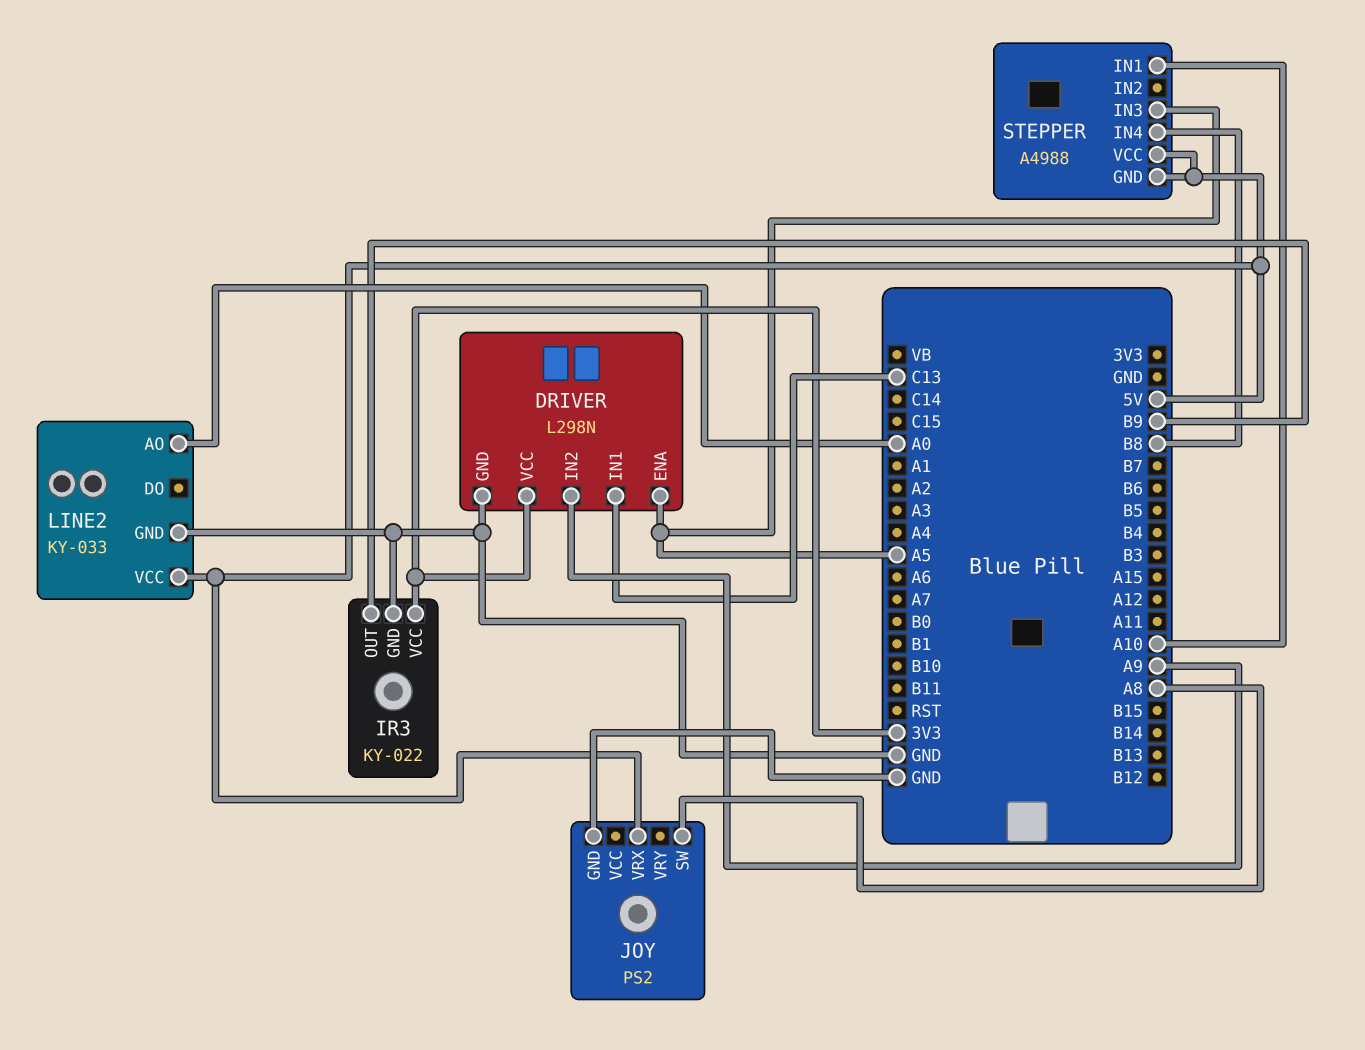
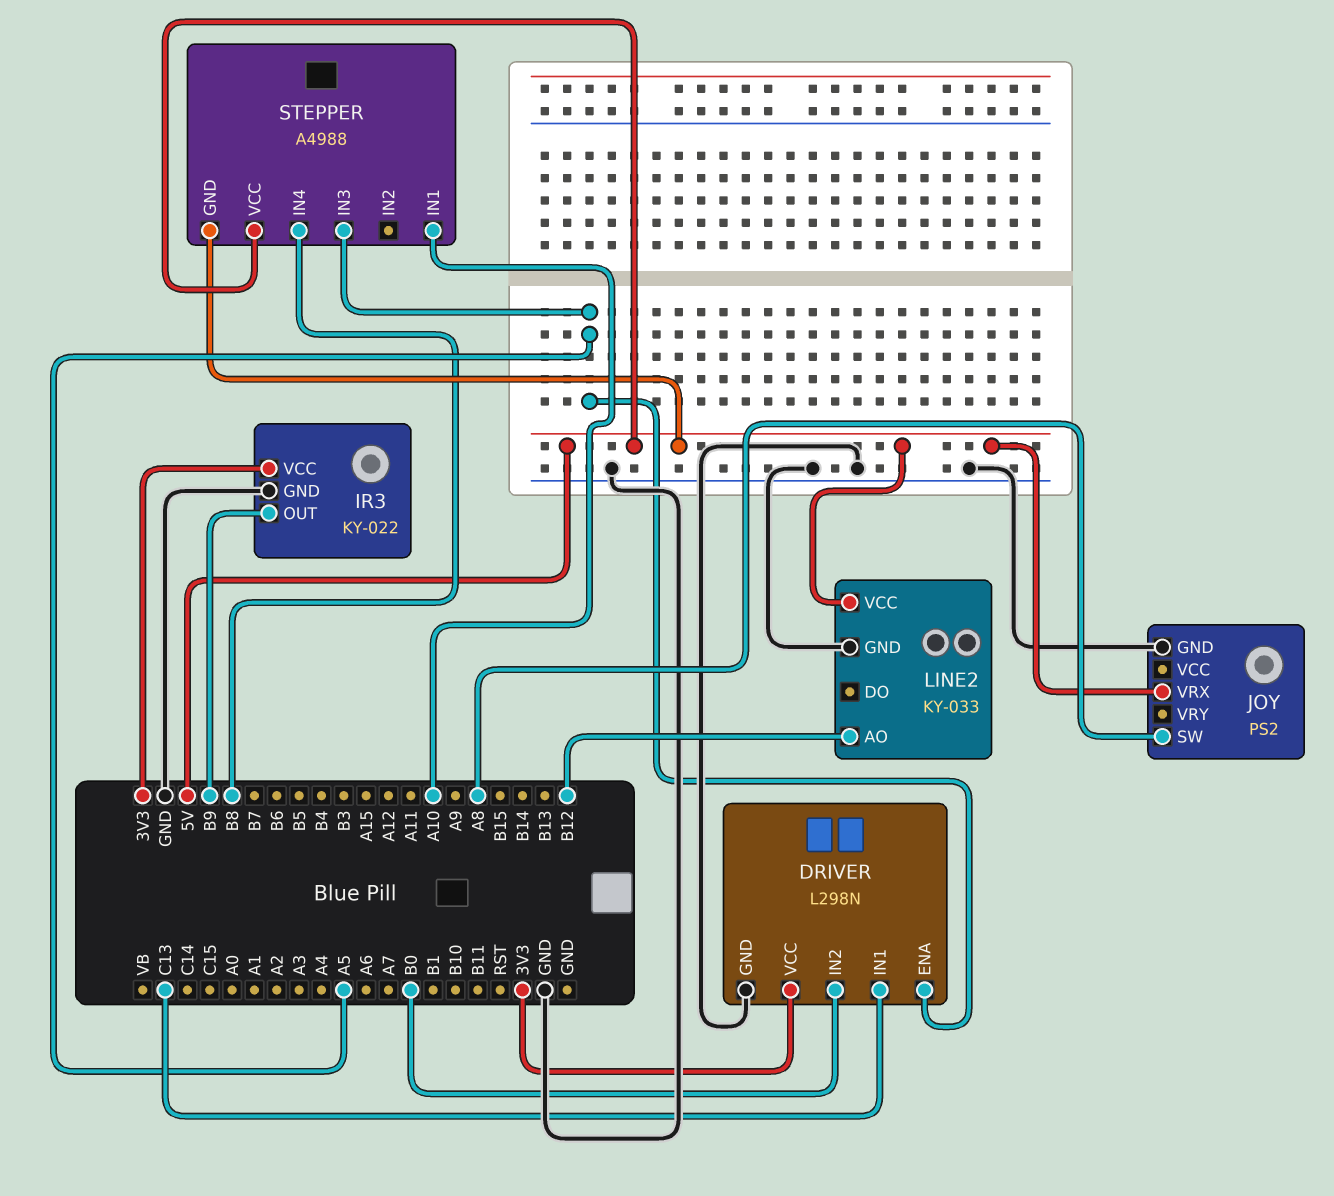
DRIVER pin IN2: A9 -> B0
LINE2 pin AO: A0 -> B12

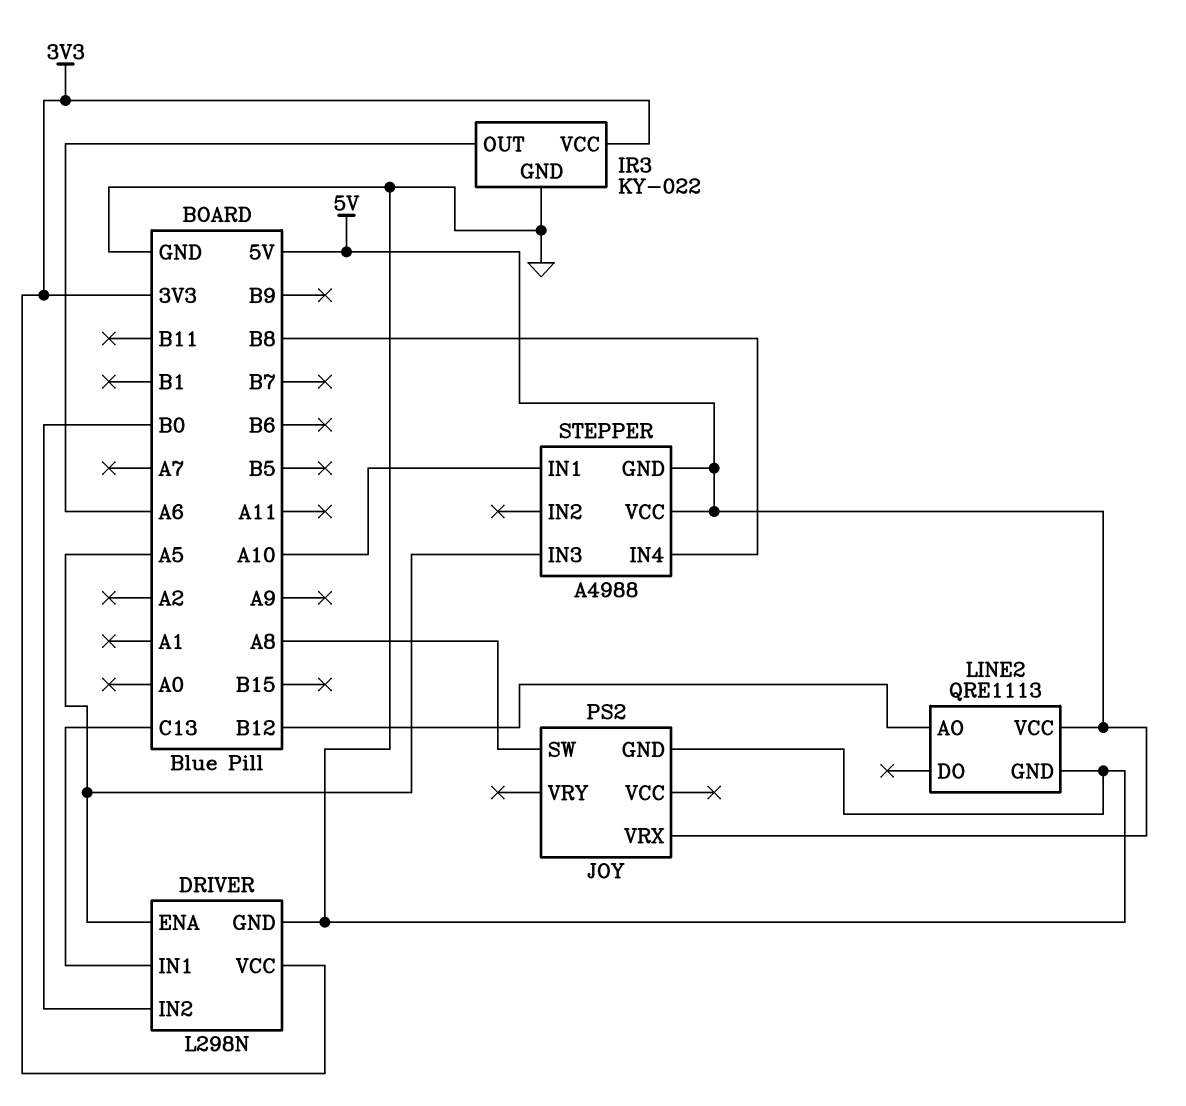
IR3 pin OUT: B9 -> A6
LINE2: KY-033 -> QRE1113

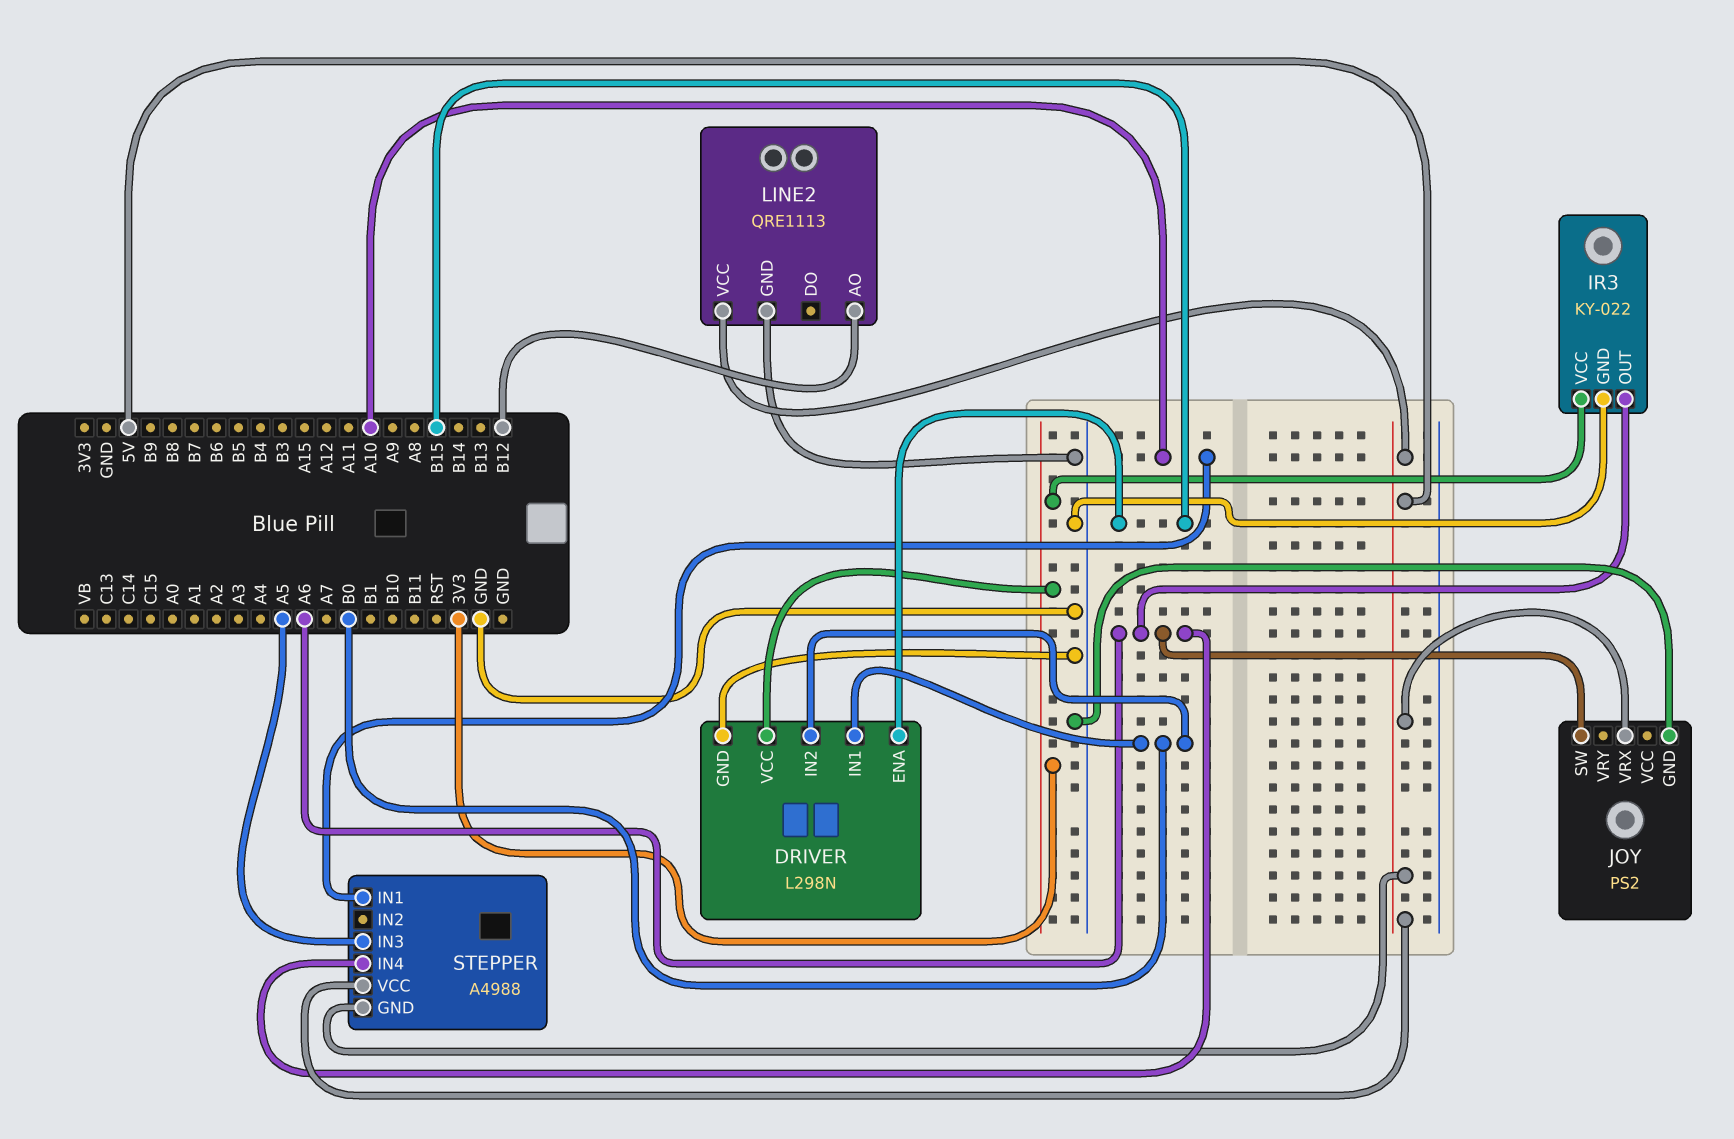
DRIVER pin ENA: A5 -> B15
DRIVER pin IN1: C13 -> B0
JOY pin SW: A8 -> A6
STEPPER pin IN4: B8 -> A6

